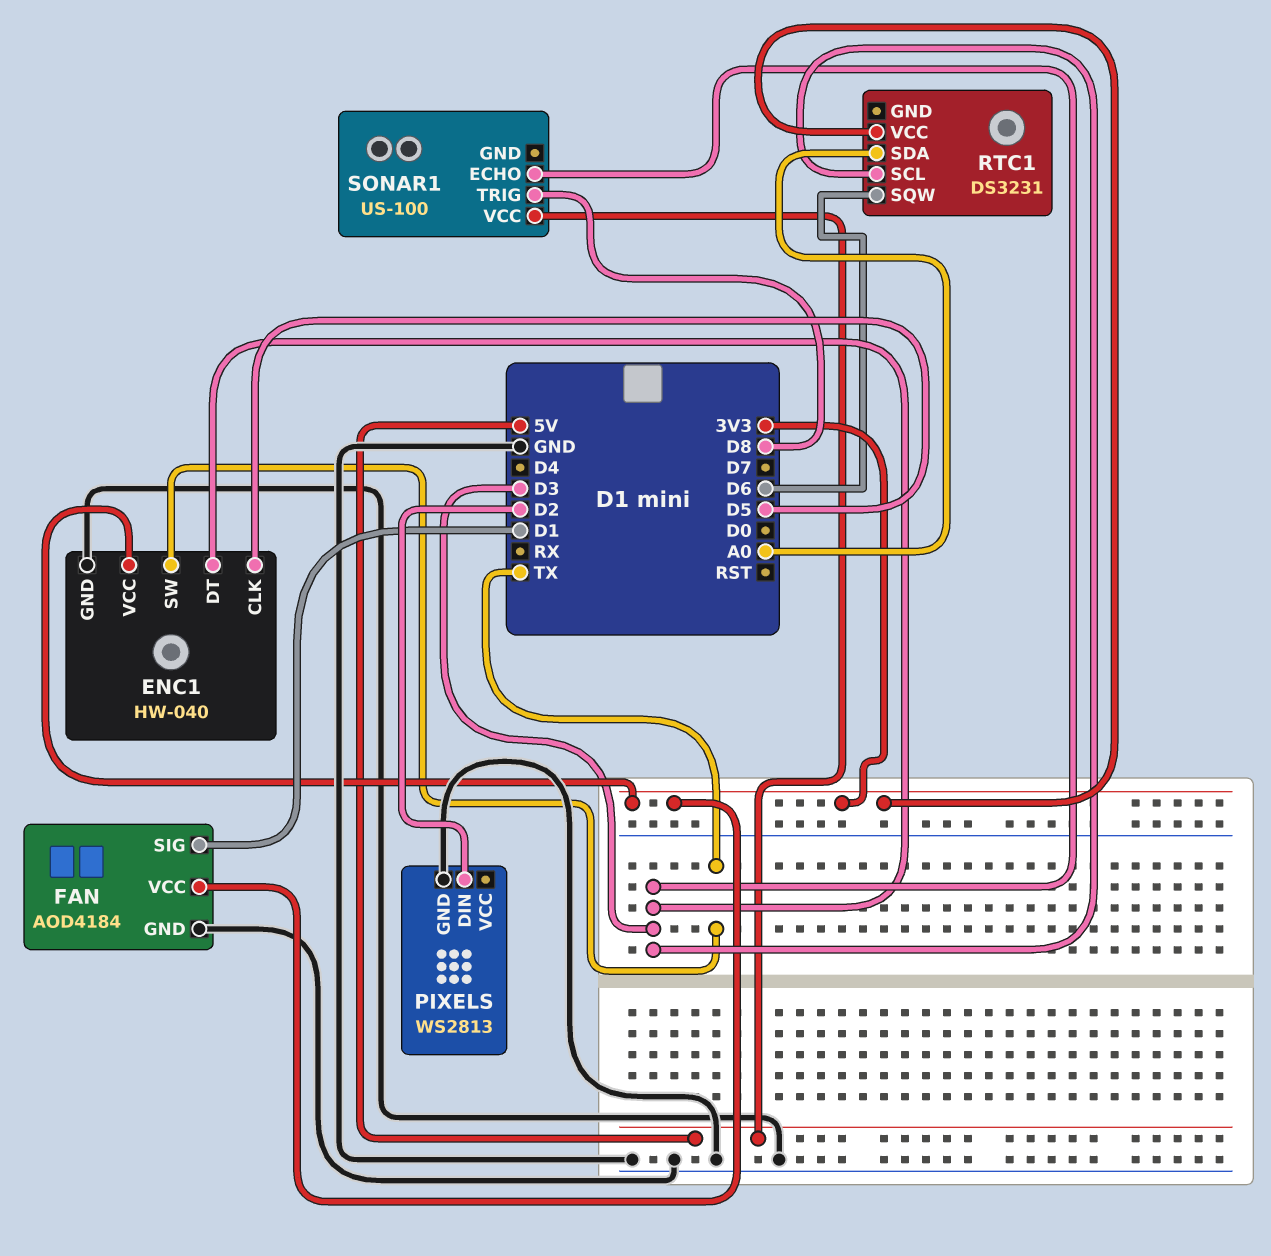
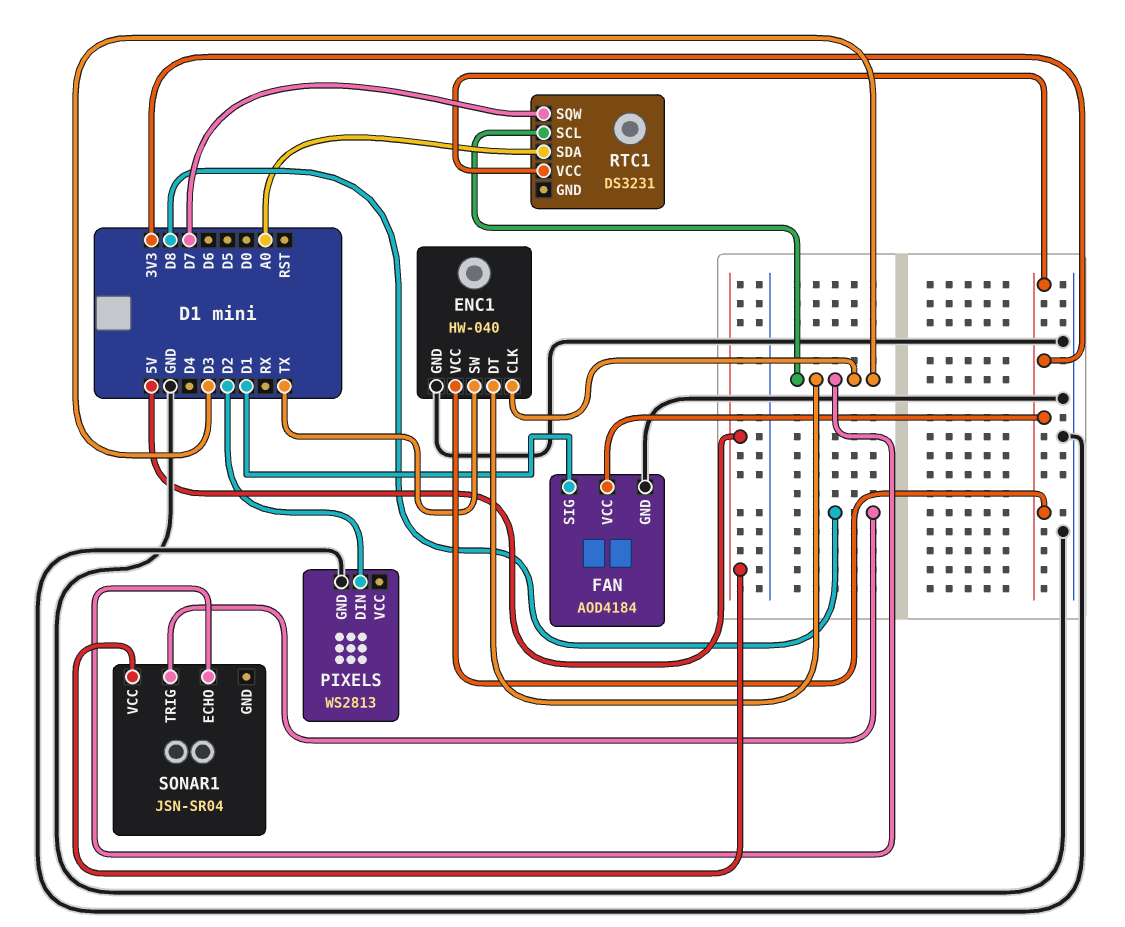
ENC1 pin CLK: D5 -> D3
RTC1 pin SQW: D6 -> D7
SONAR1: US-100 -> JSN-SR04

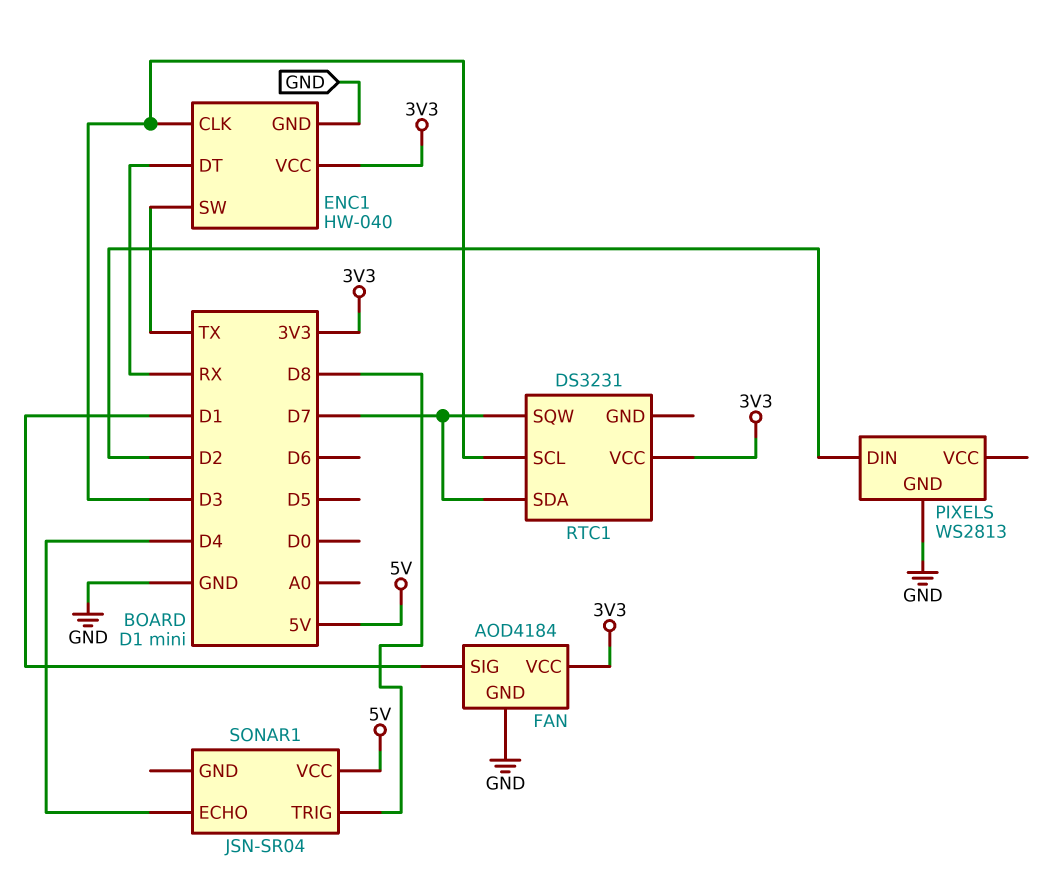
ENC1 pin DT: D3 -> RX
RTC1 pin SDA: A0 -> D7
SONAR1 pin ECHO: D3 -> D4

